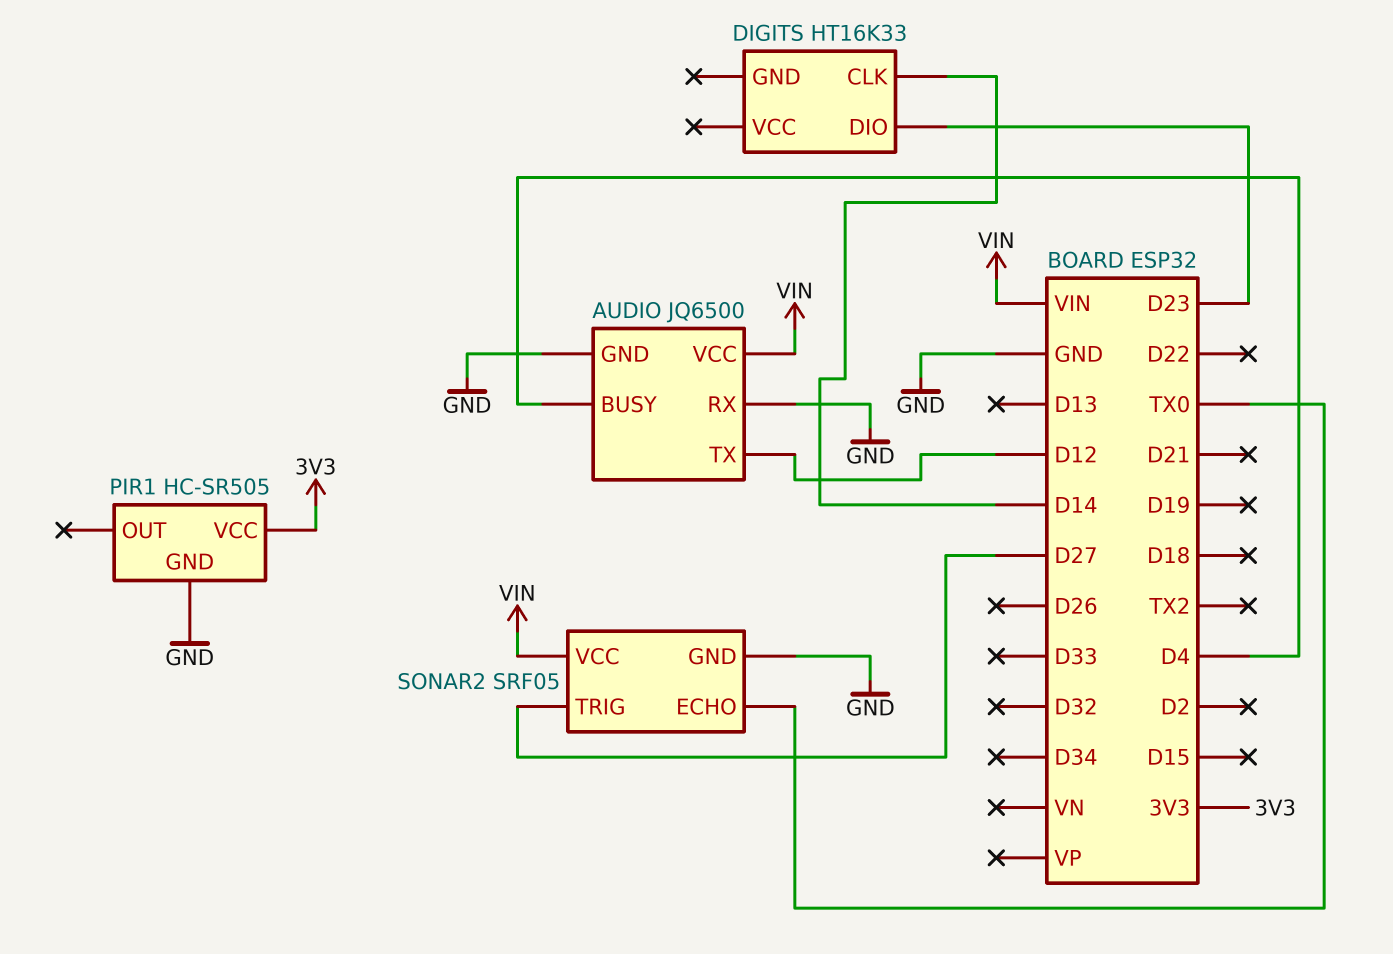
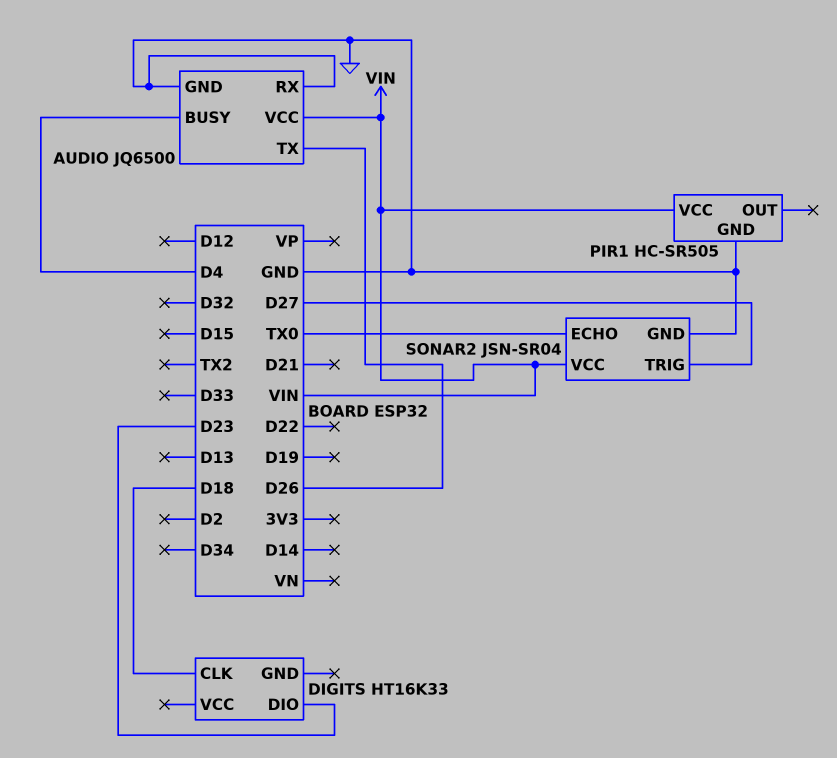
AUDIO pin TX: D12 -> D26
DIGITS pin CLK: D14 -> D18
PIR1 pin VCC: 3V3 -> VIN
SONAR2: SRF05 -> JSN-SR04

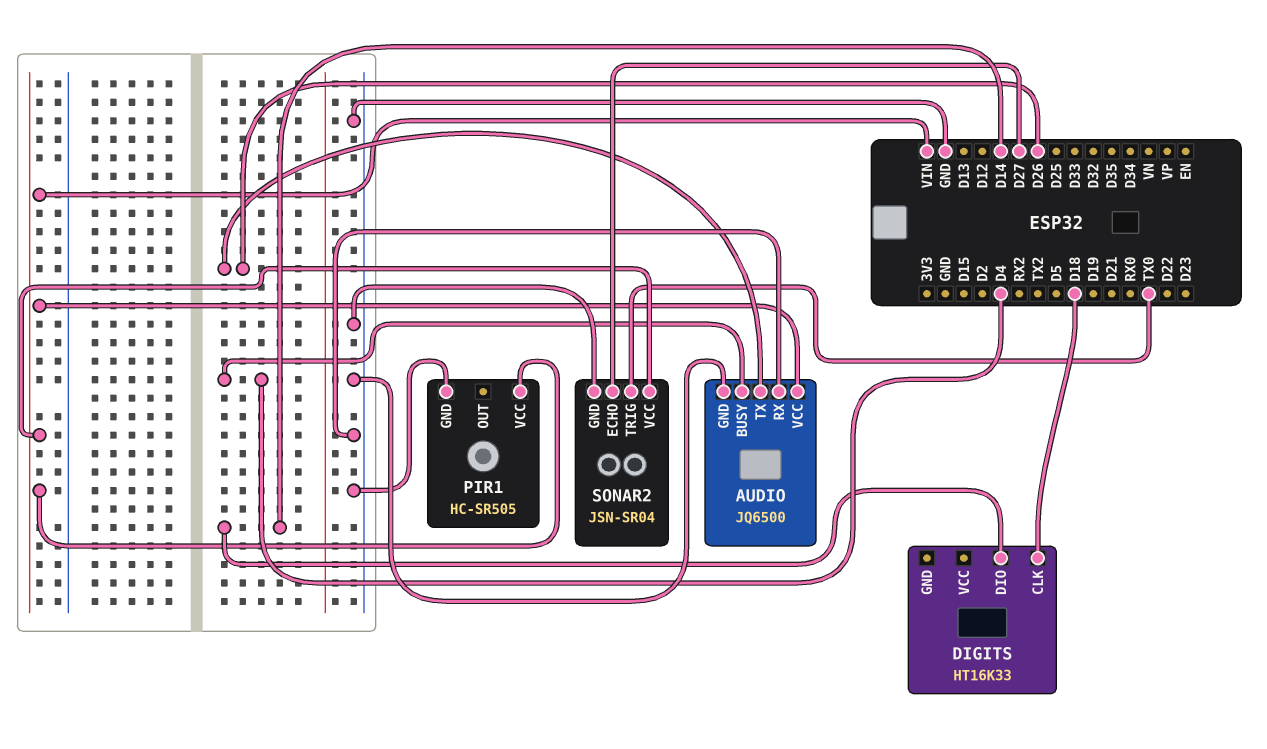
DIGITS pin DIO: D23 -> D14
SONAR2 pin ECHO: TX0 -> D27
SONAR2 pin TRIG: D27 -> TX0

